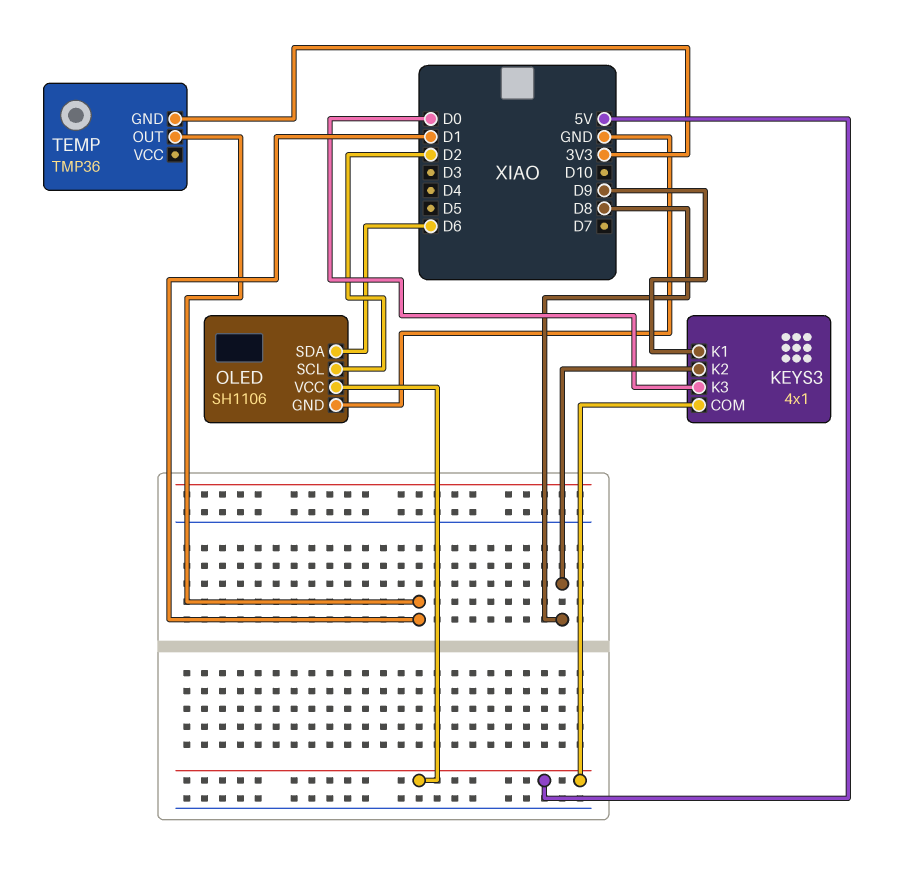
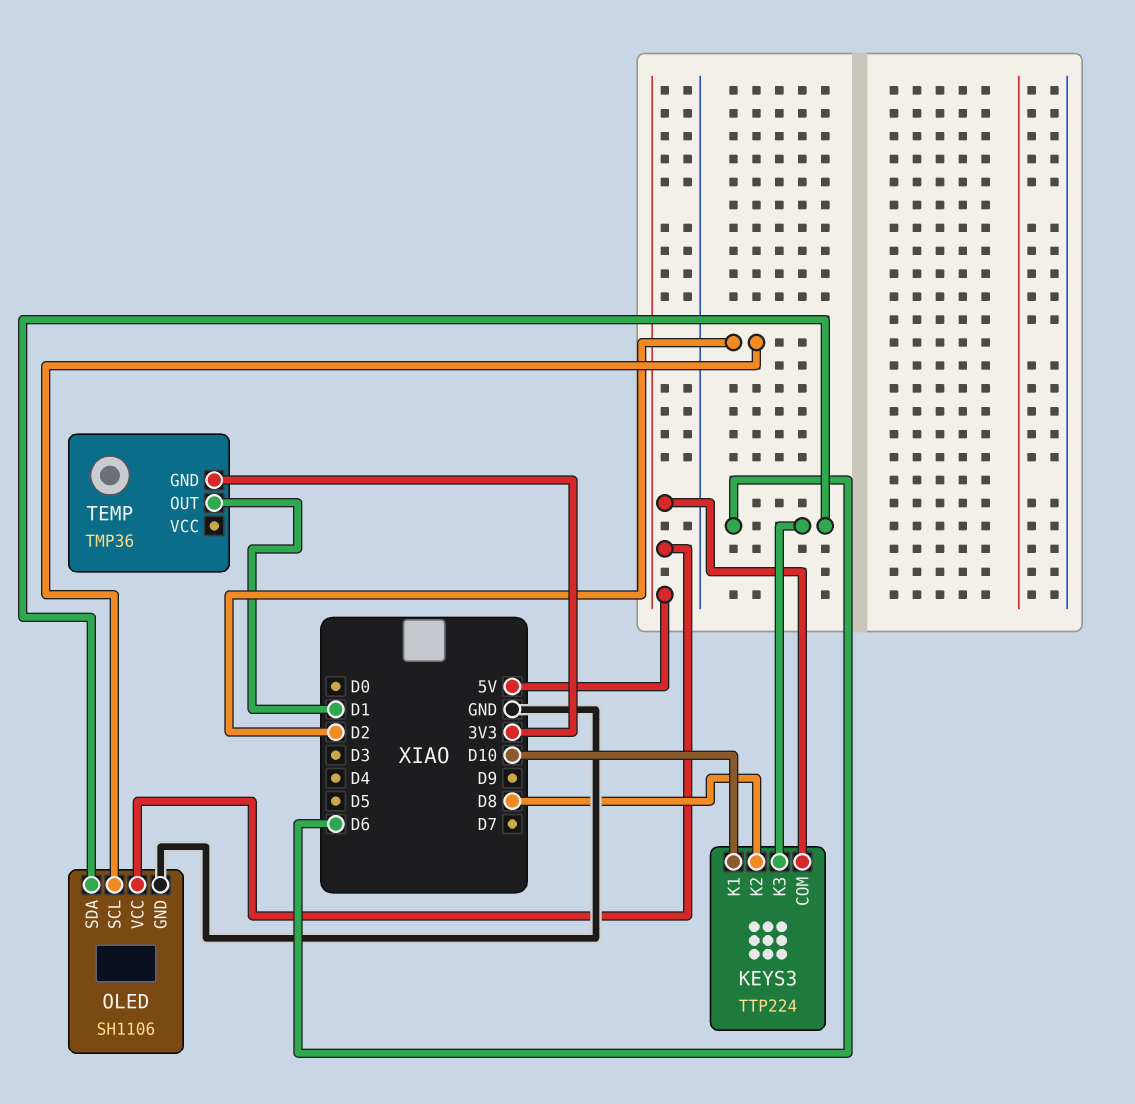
KEYS3: 4x1 -> TTP224
KEYS3 pin K1: D9 -> D10
KEYS3 pin K3: D0 -> D6

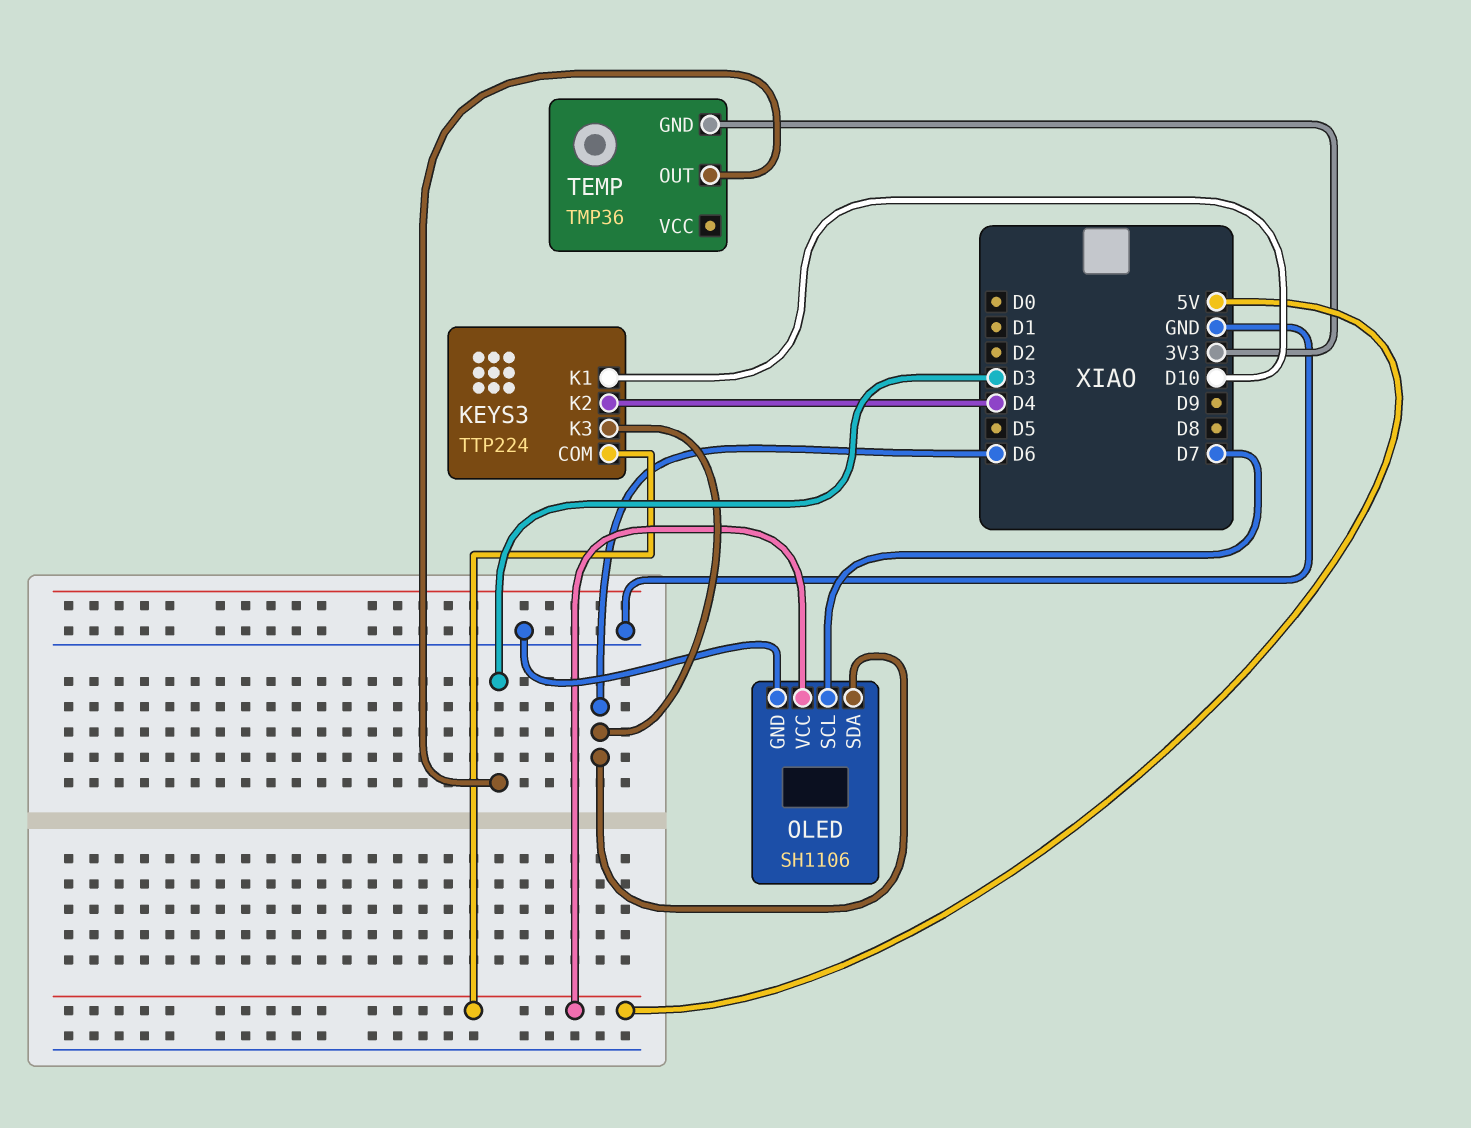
KEYS3 pin K2: D8 -> D4
OLED pin SCL: D2 -> D7
TEMP pin OUT: D1 -> D3

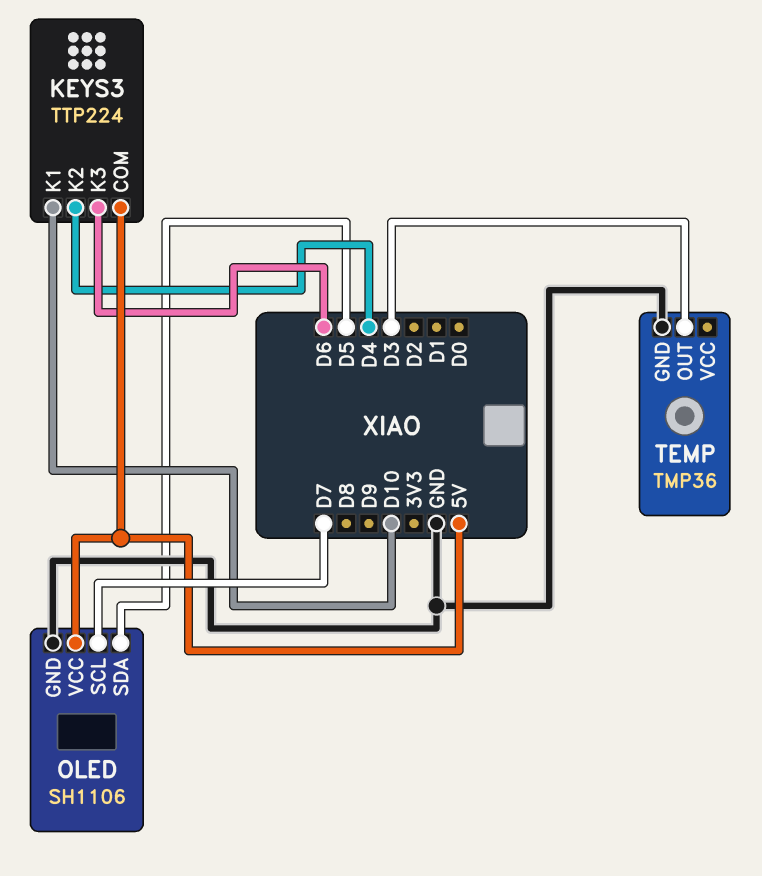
OLED pin SDA: D6 -> D5
TEMP pin GND: 3V3 -> GND

